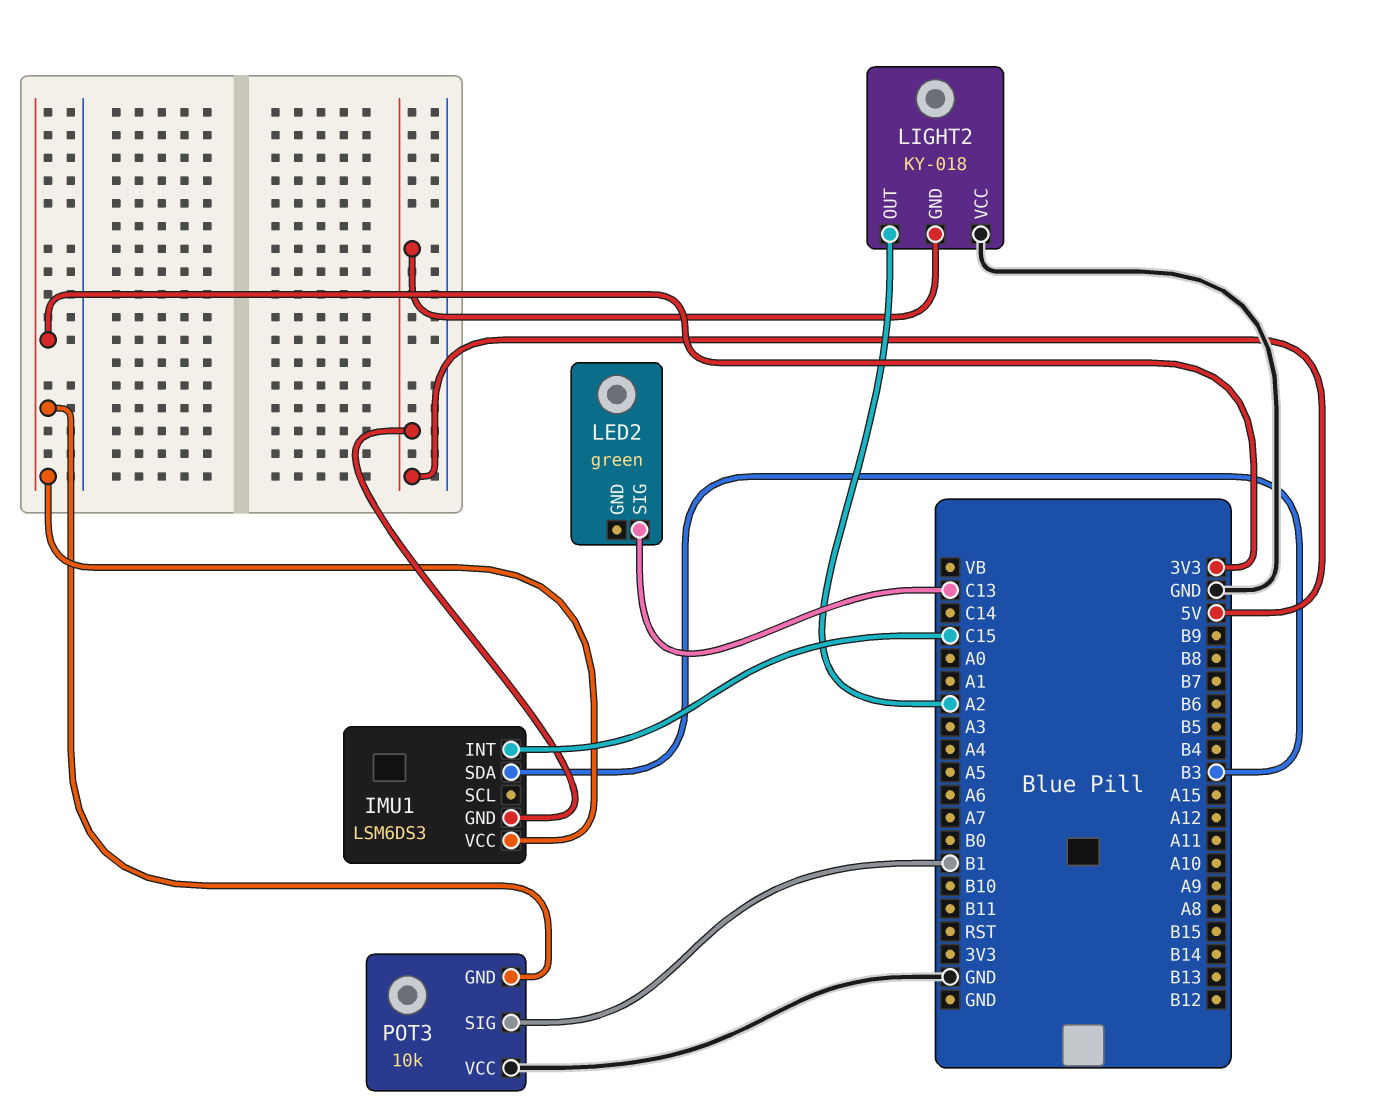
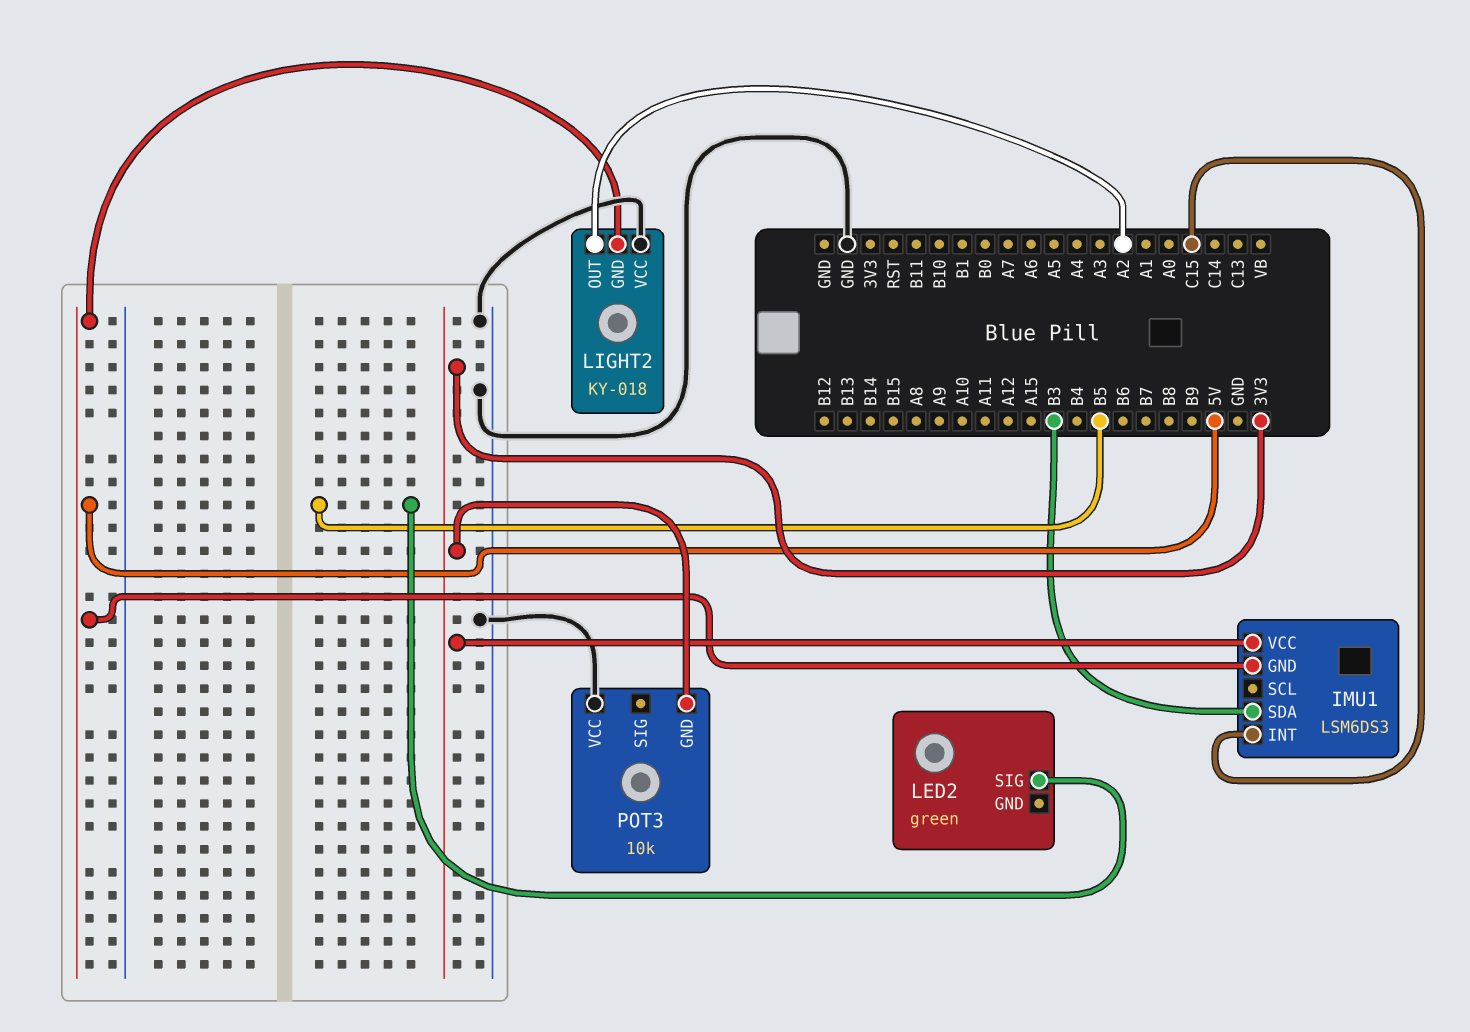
LED2 pin SIG: C13 -> B5
POT3 pin SIG: B1 -> none

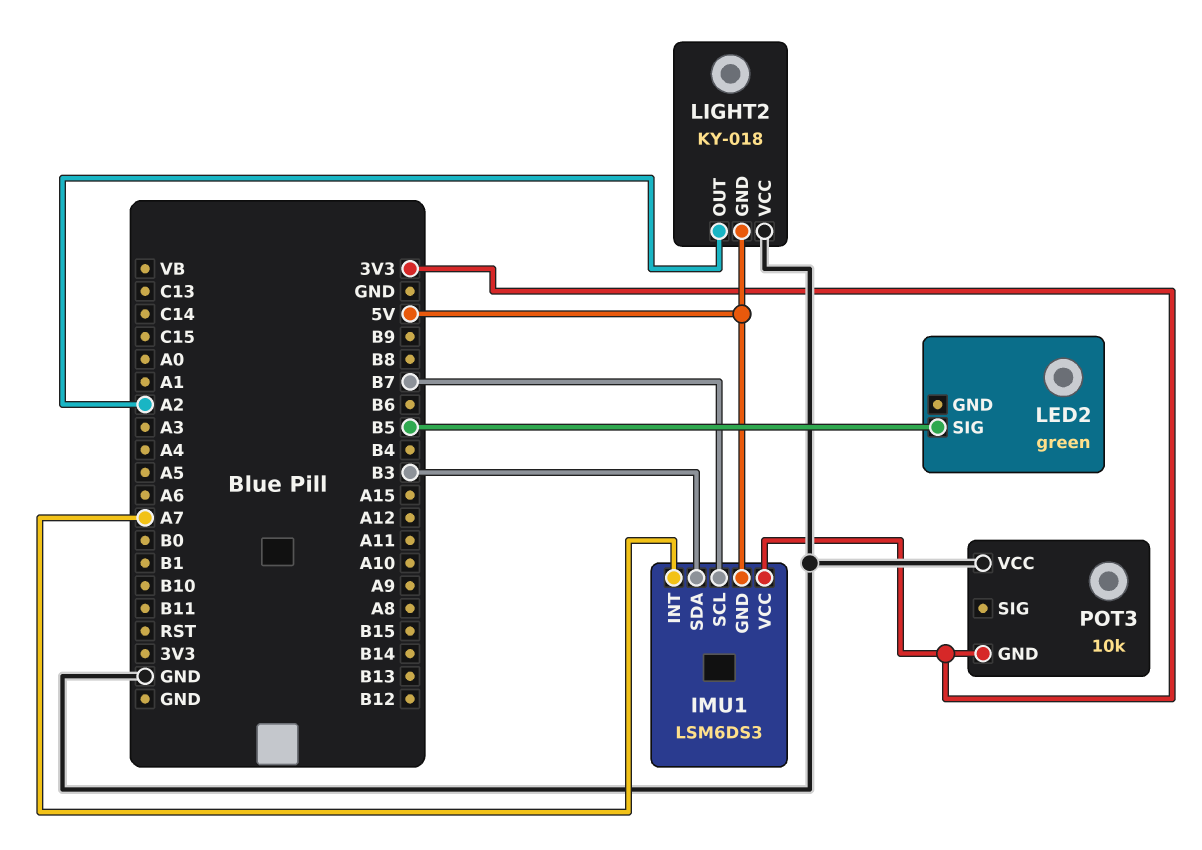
IMU1 pin INT: C15 -> A7
IMU1 pin SCL: none -> B7

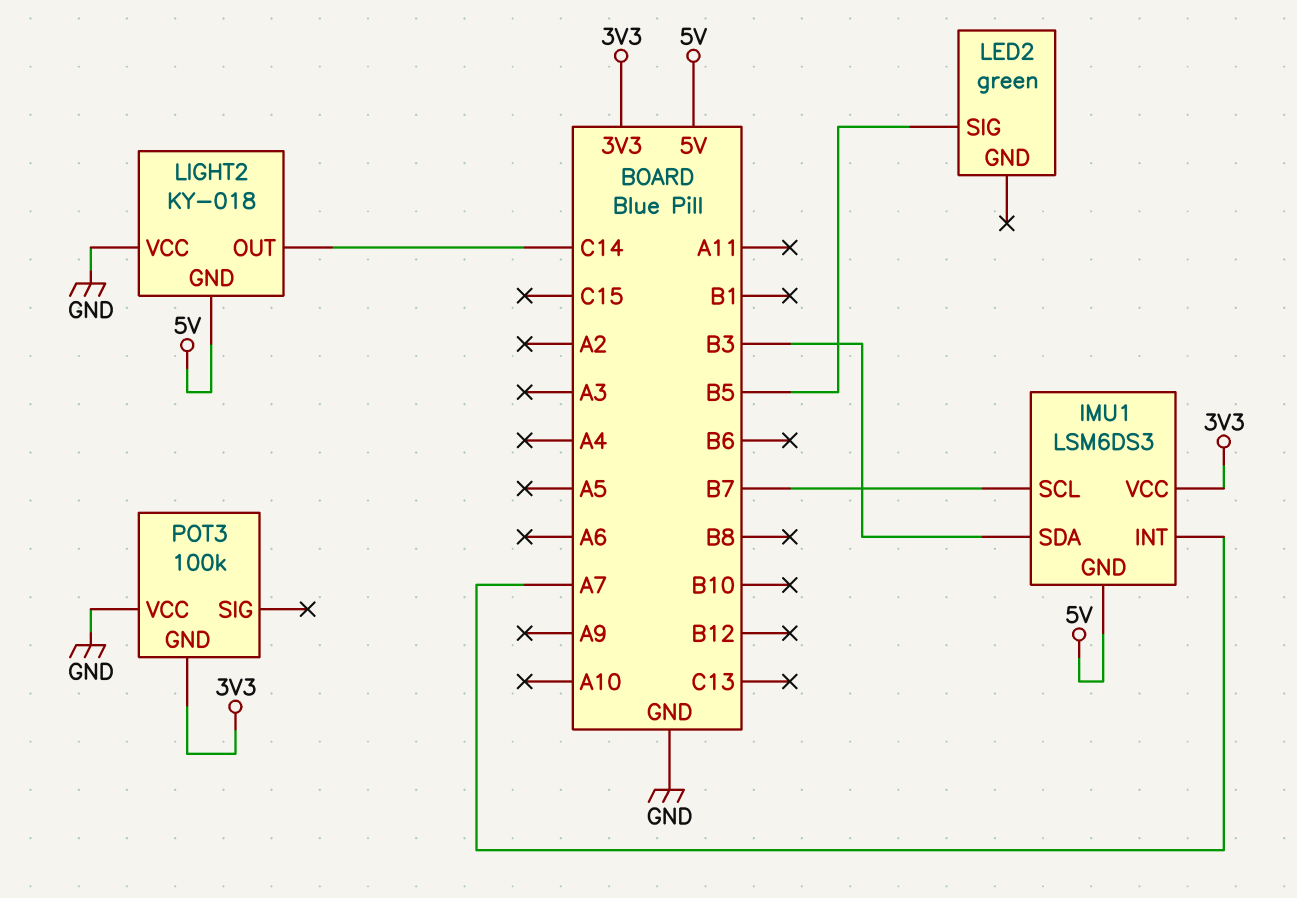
LIGHT2 pin OUT: A2 -> C14
POT3: 10k -> 100k

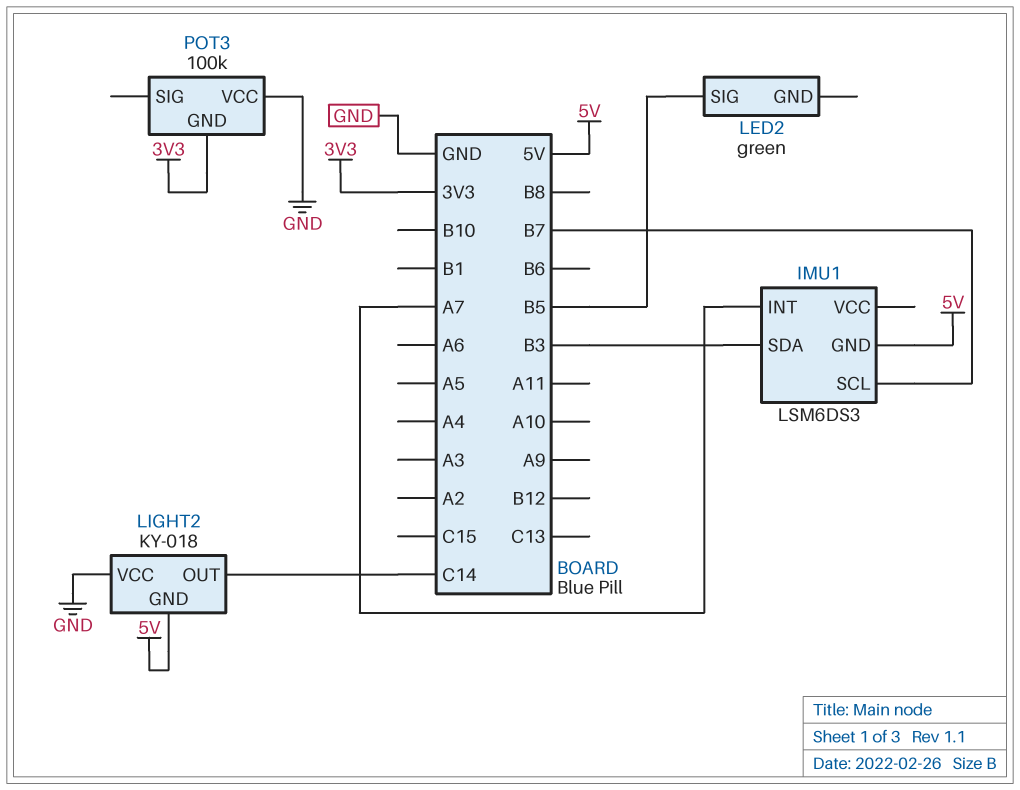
IMU1 pin VCC: 3V3 -> none

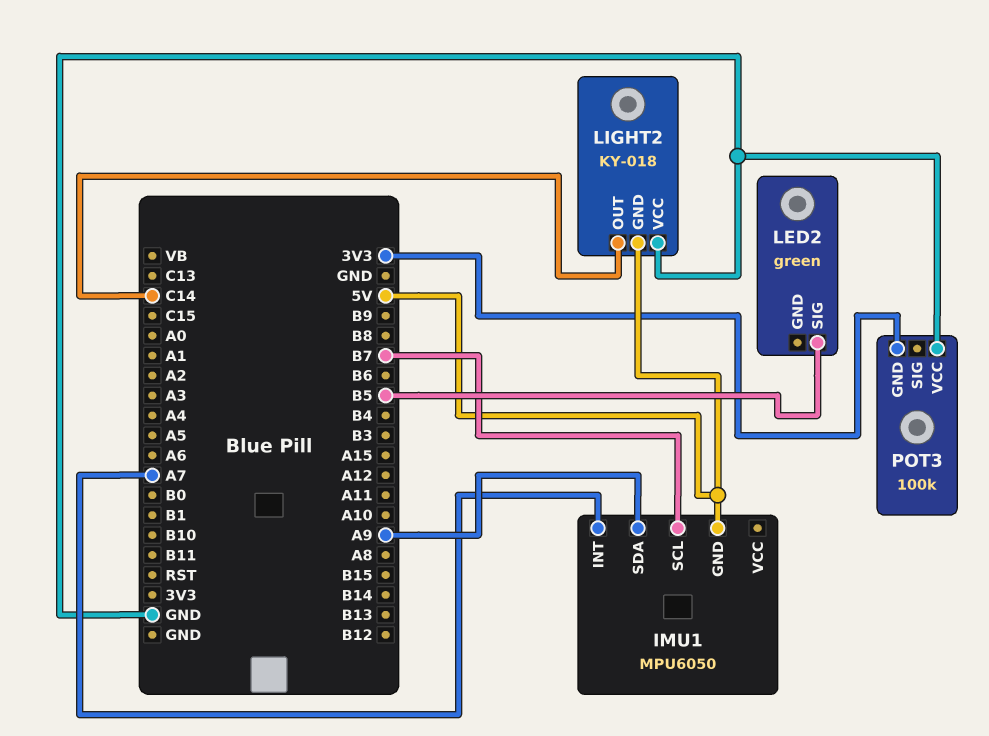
IMU1: LSM6DS3 -> MPU6050
IMU1 pin SDA: B3 -> A9

